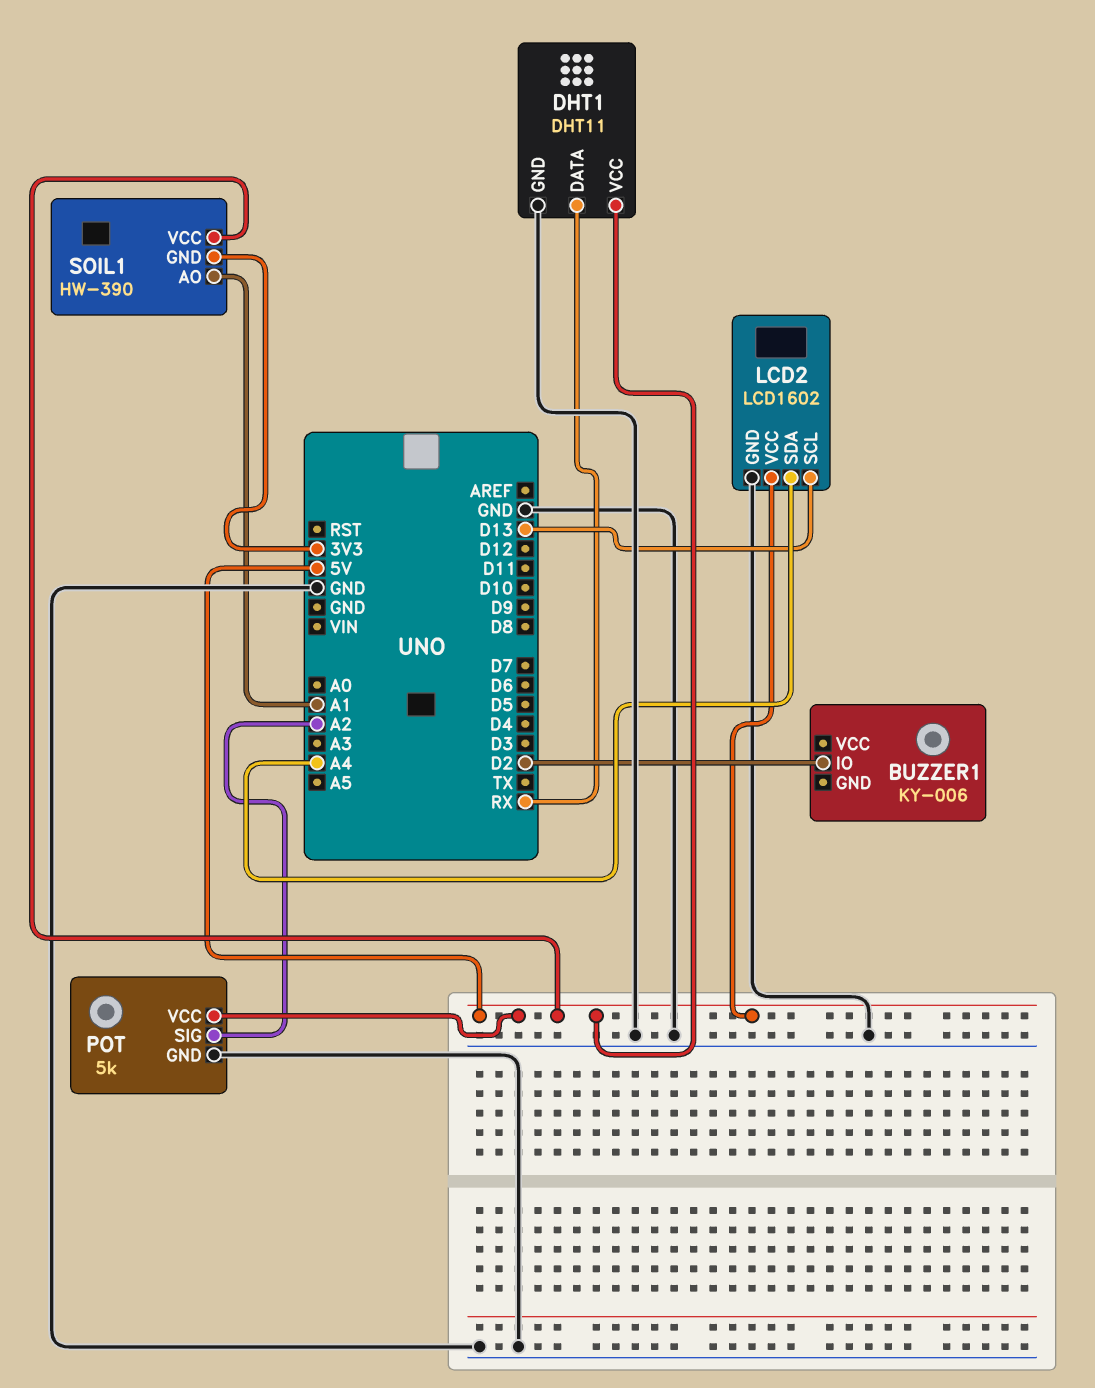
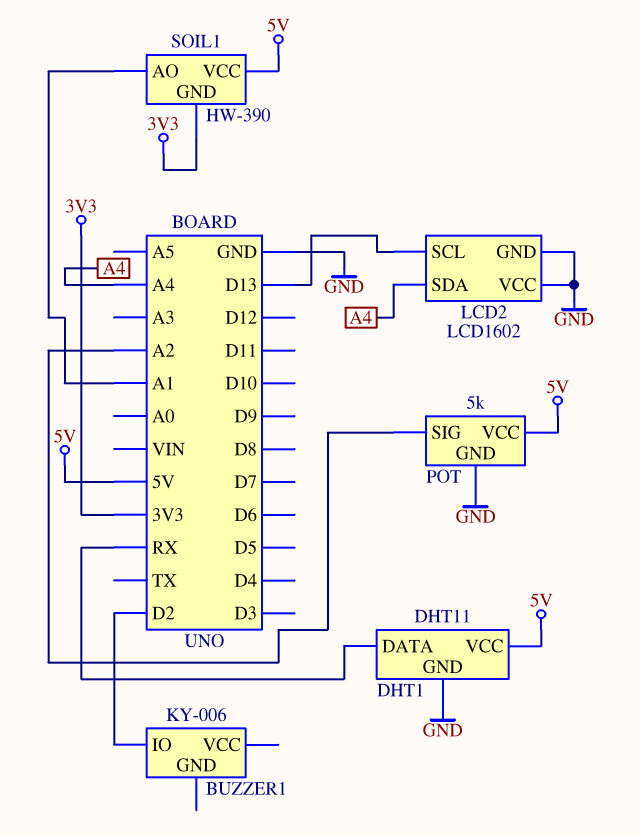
LCD2 pin VCC: 5V -> GND

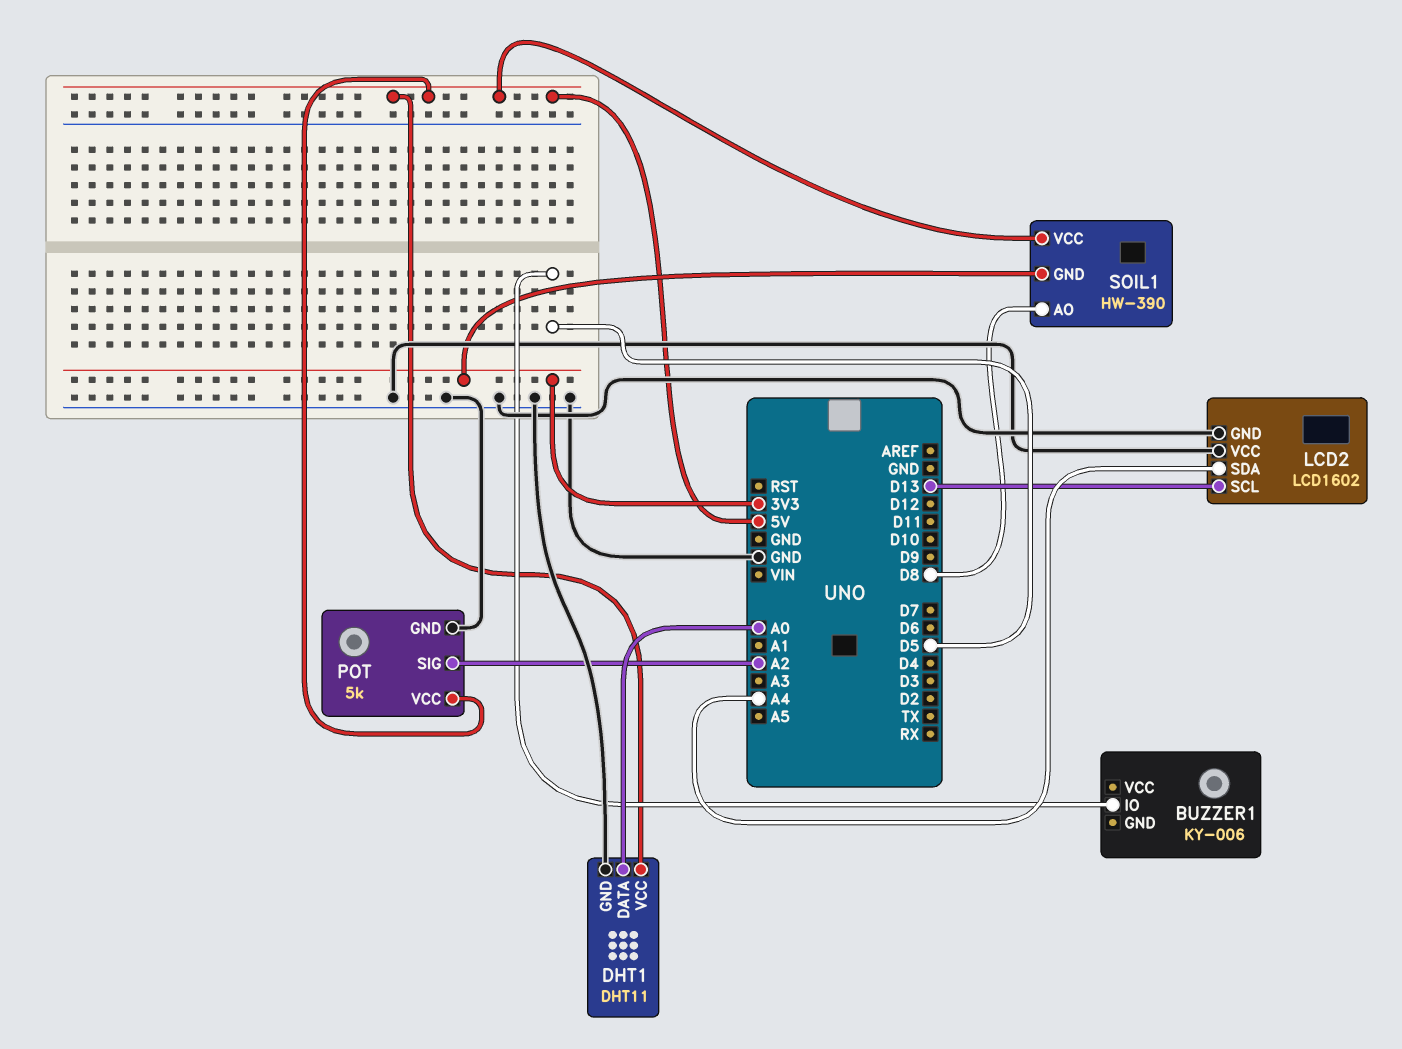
BUZZER1 pin IO: D2 -> D5
DHT1 pin DATA: RX -> A0
SOIL1 pin AO: A1 -> D8

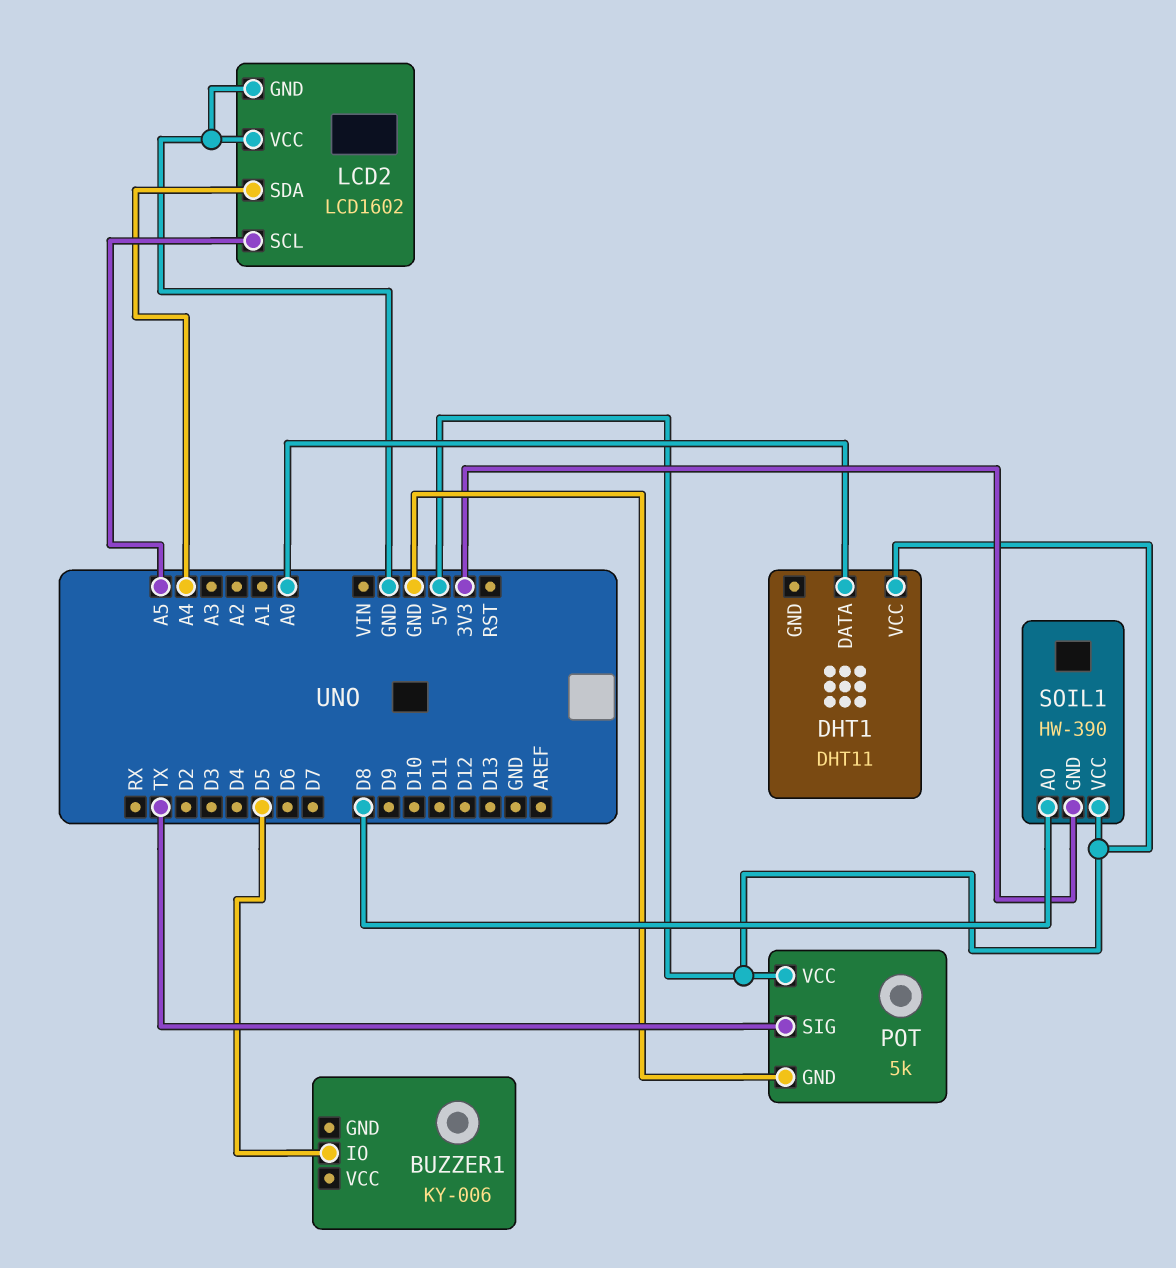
DHT1 pin GND: GND -> none
LCD2 pin SCL: D13 -> A5
POT pin SIG: A2 -> TX

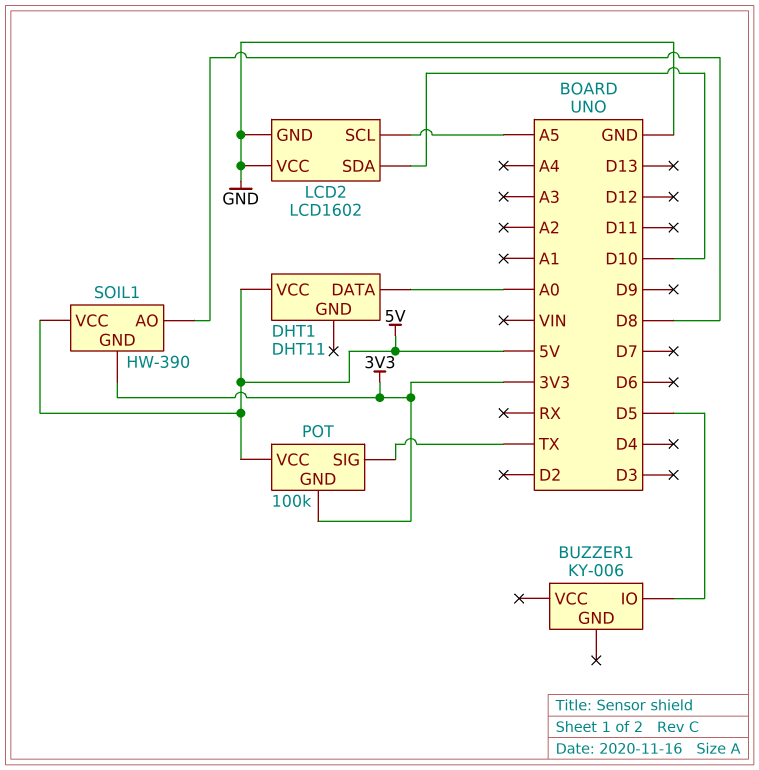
LCD2 pin SDA: A4 -> D10
POT: 5k -> 100k
POT pin GND: GND -> 3V3

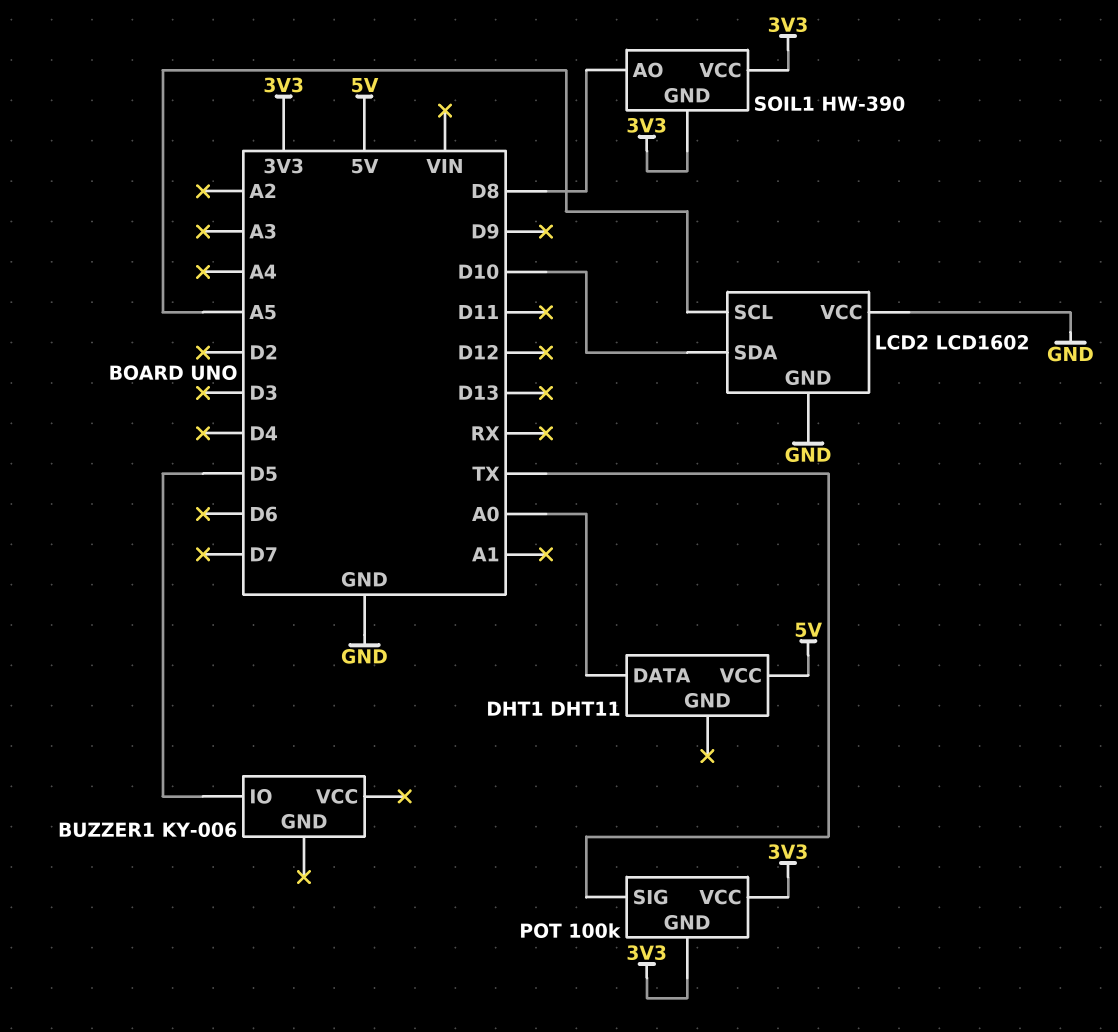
POT pin VCC: 5V -> 3V3
SOIL1 pin VCC: 5V -> 3V3

